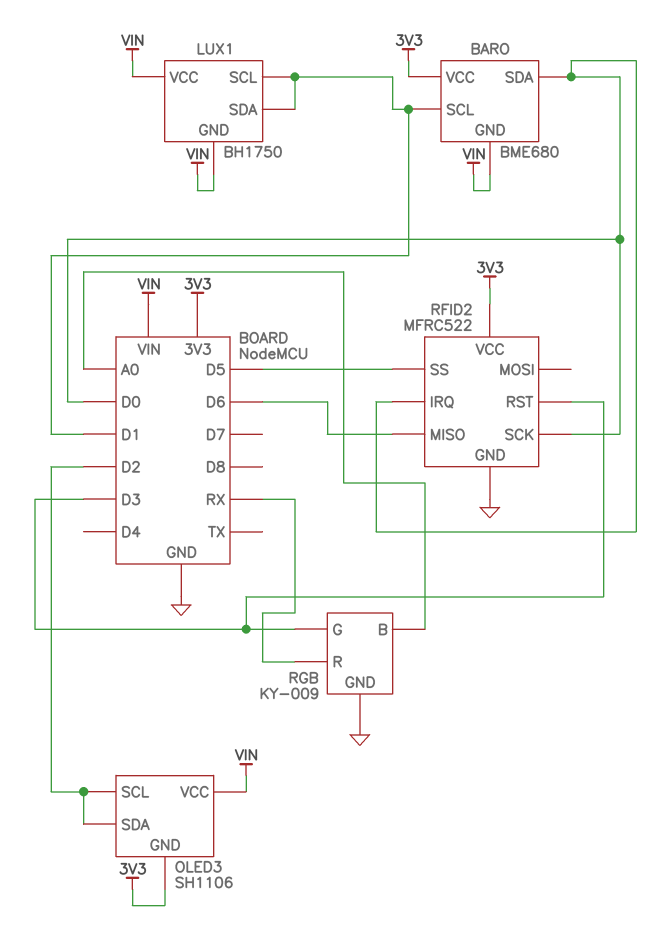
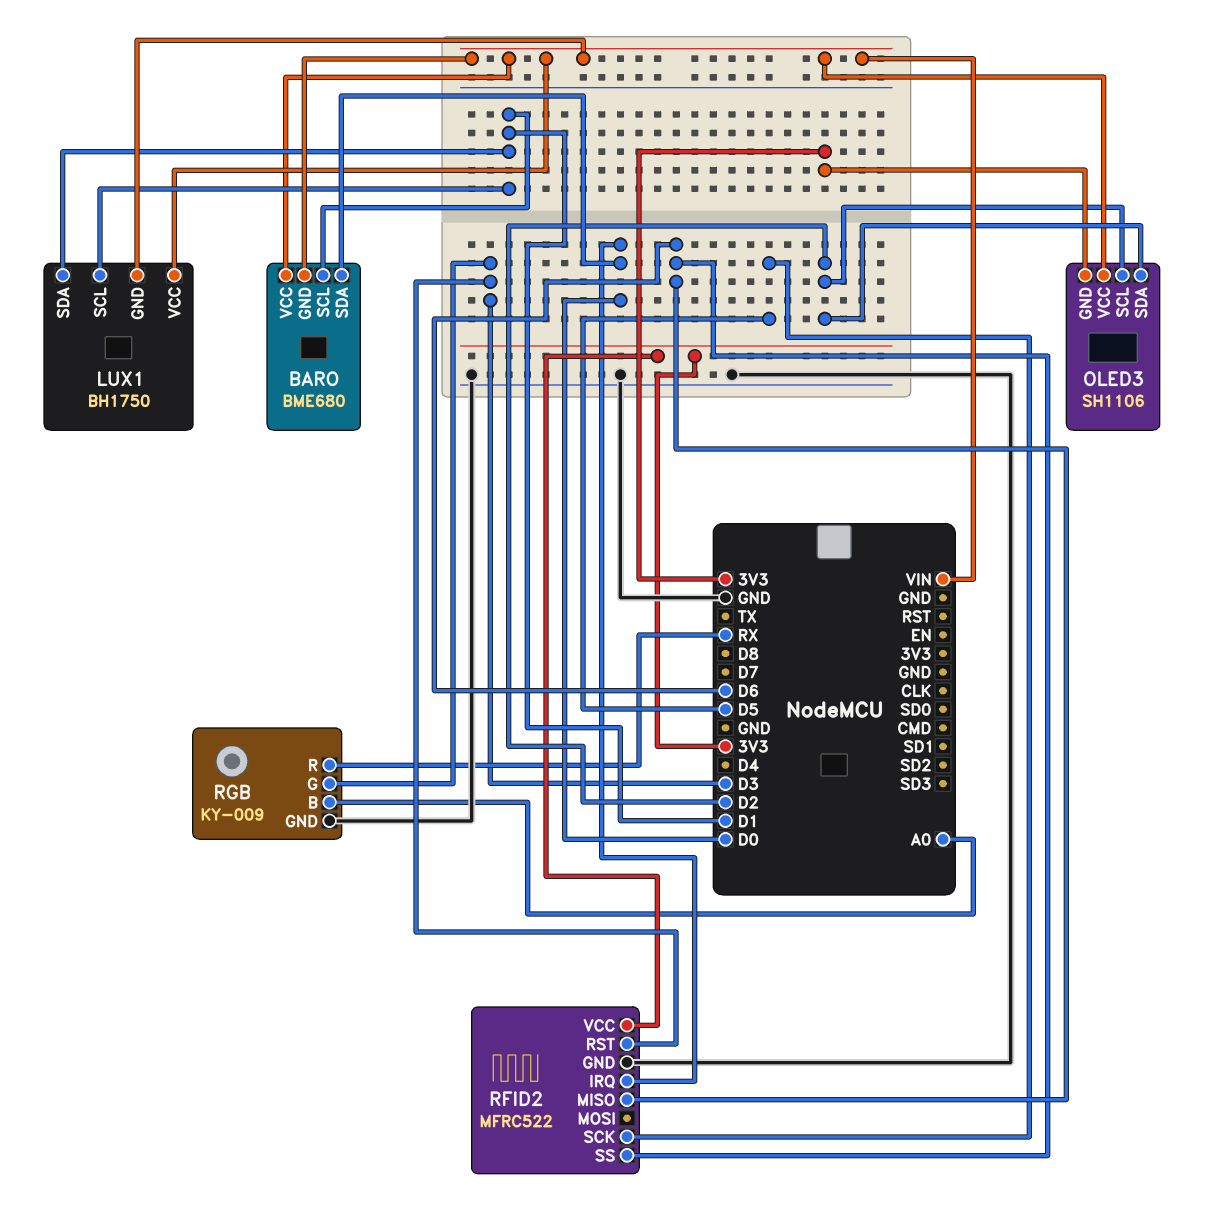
BARO pin VCC: 3V3 -> VIN
RFID2 pin SCK: D0 -> D5
RFID2 pin SS: D5 -> D6

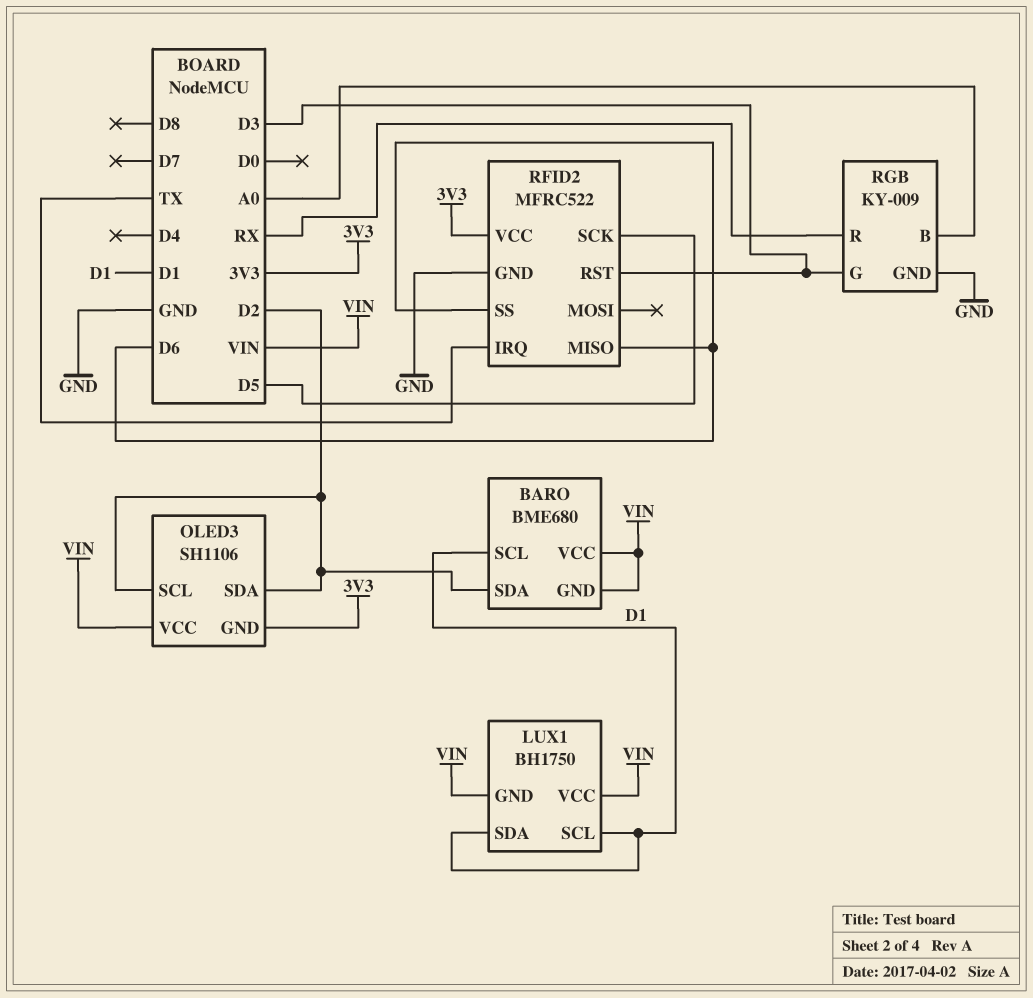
BARO pin SDA: D0 -> D2
RFID2 pin IRQ: D0 -> TX

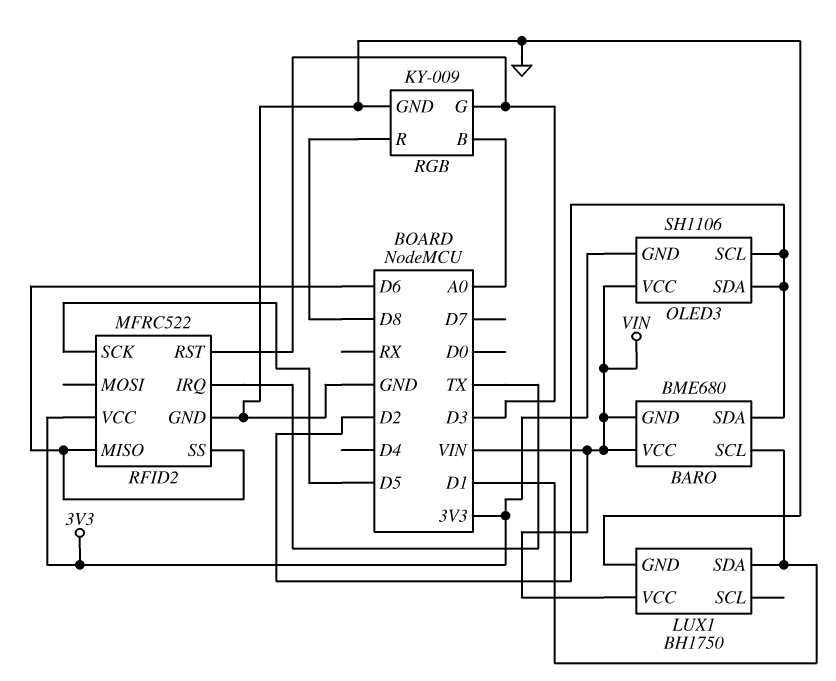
LUX1 pin GND: VIN -> GND
LUX1 pin SCL: D1 -> none
RGB pin R: RX -> D8

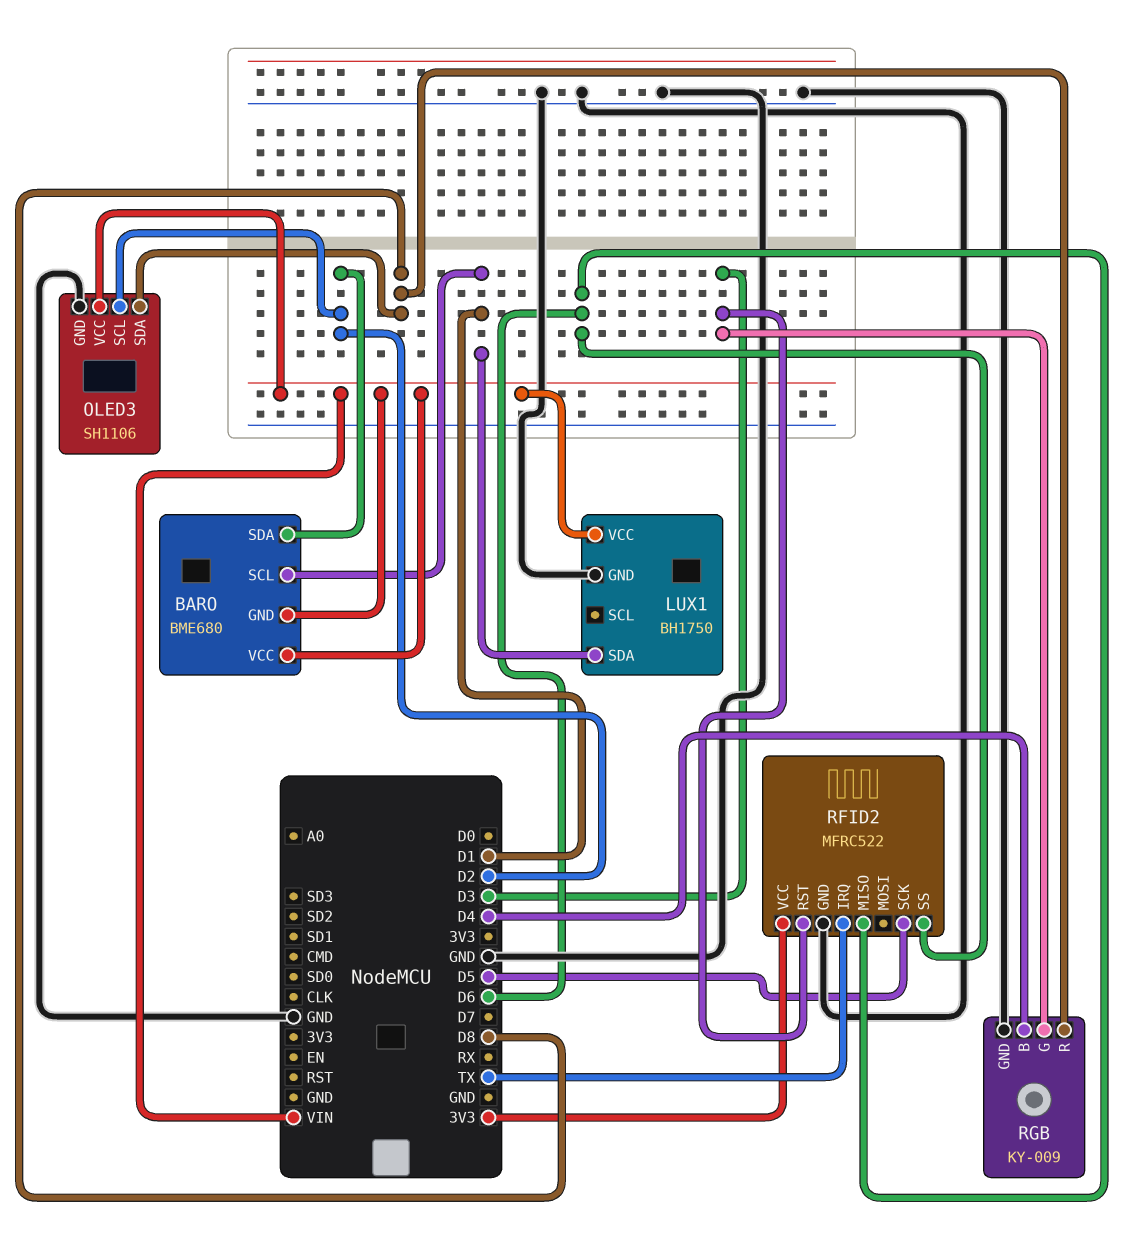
OLED3 pin GND: 3V3 -> GND
OLED3 pin SDA: D2 -> D8
RGB pin B: A0 -> D4

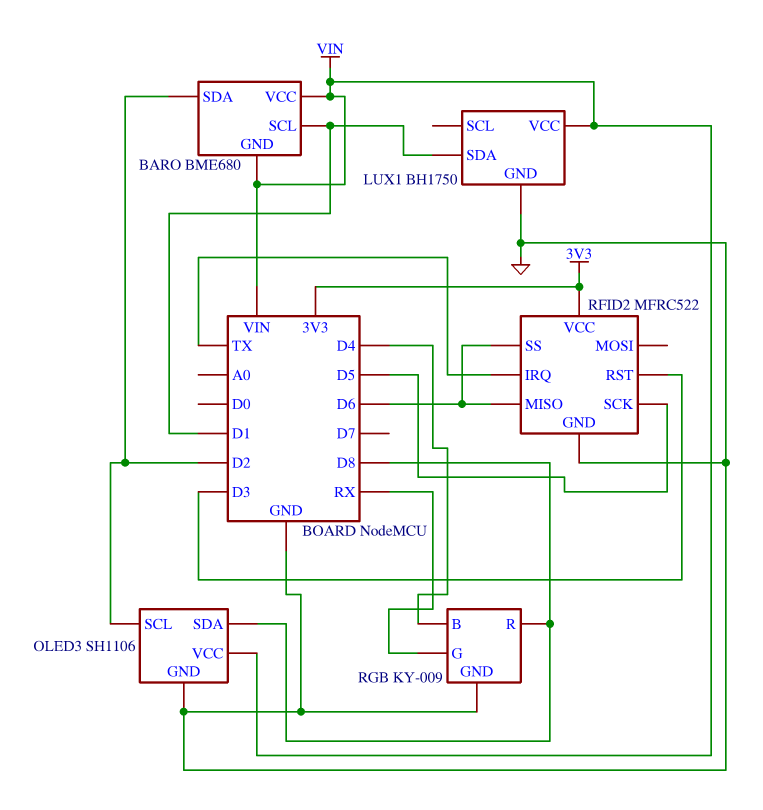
RGB pin G: D3 -> RX

